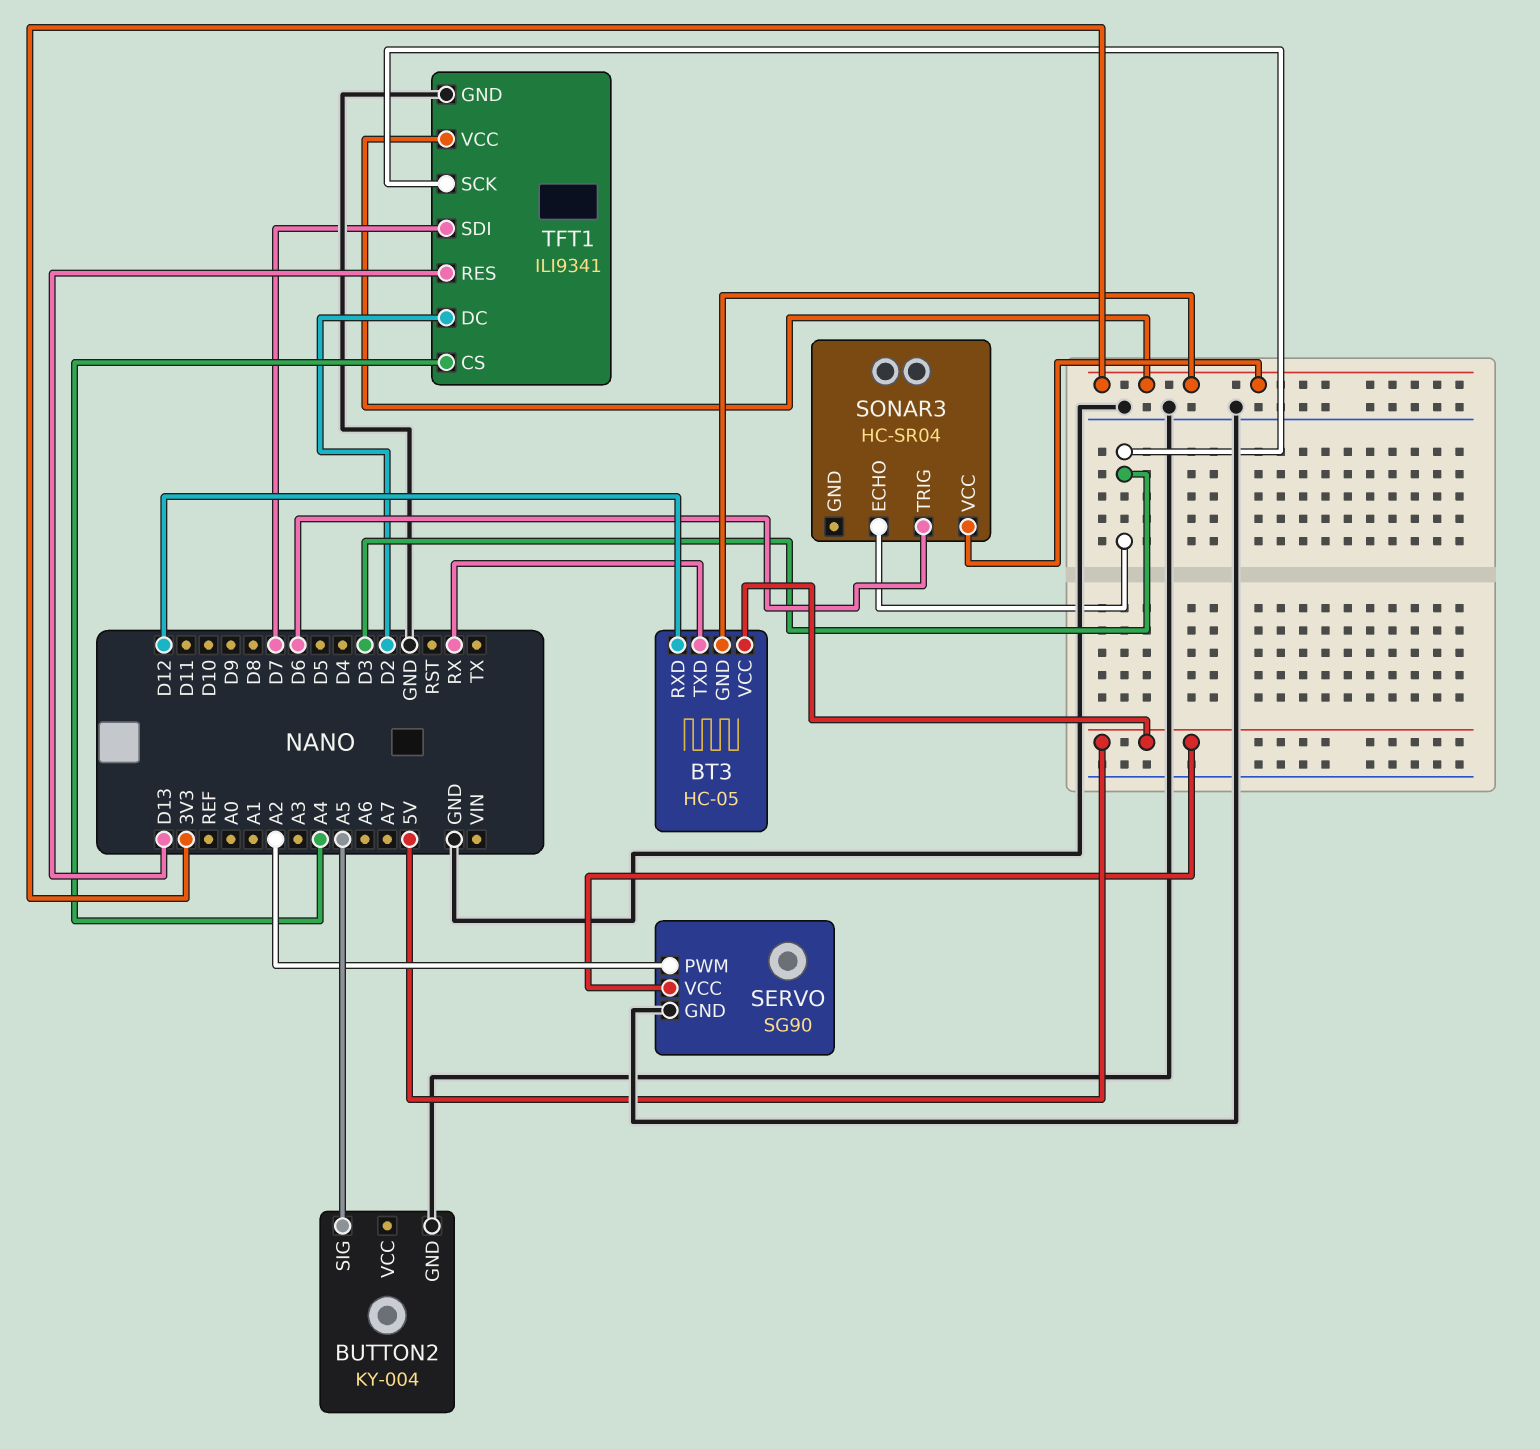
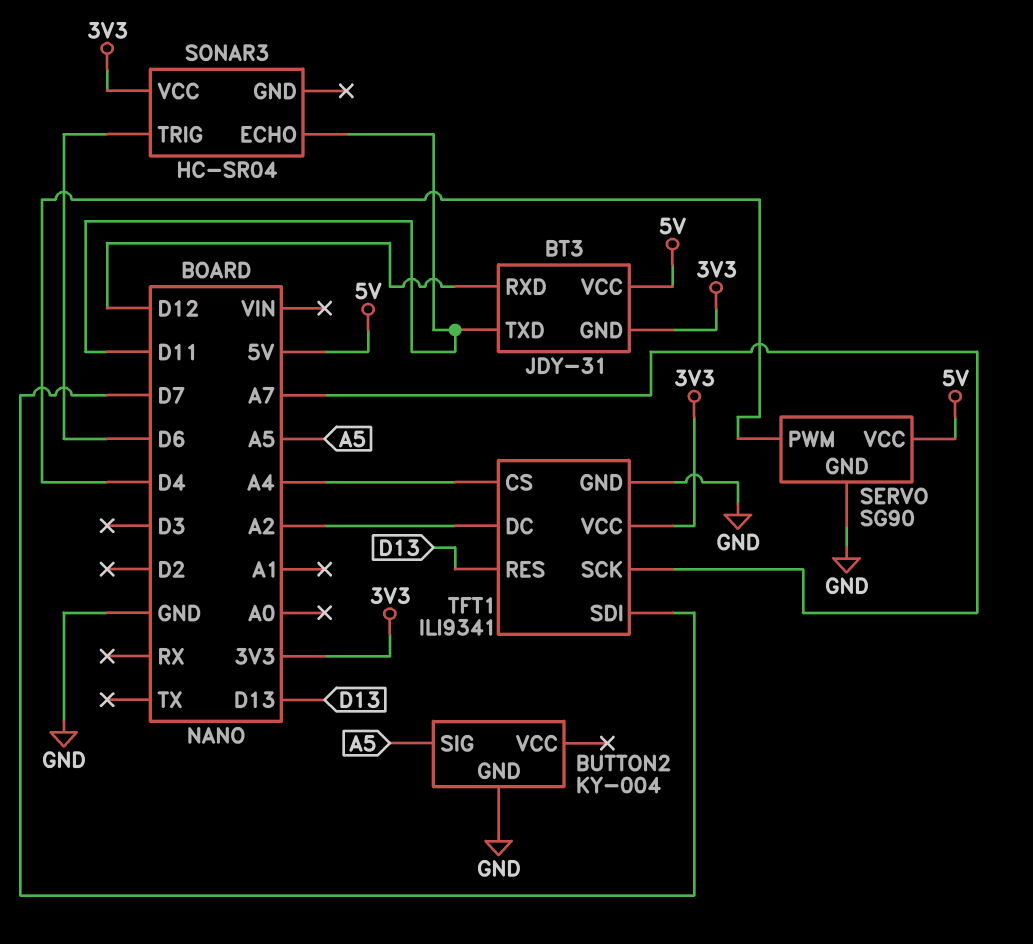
BT3: HC-05 -> JDY-31
BT3 pin TXD: RX -> D11
SERVO pin PWM: A2 -> D4
SONAR3 pin ECHO: D3 -> D11
TFT1 pin DC: D2 -> A2
TFT1 pin SCK: D3 -> A7

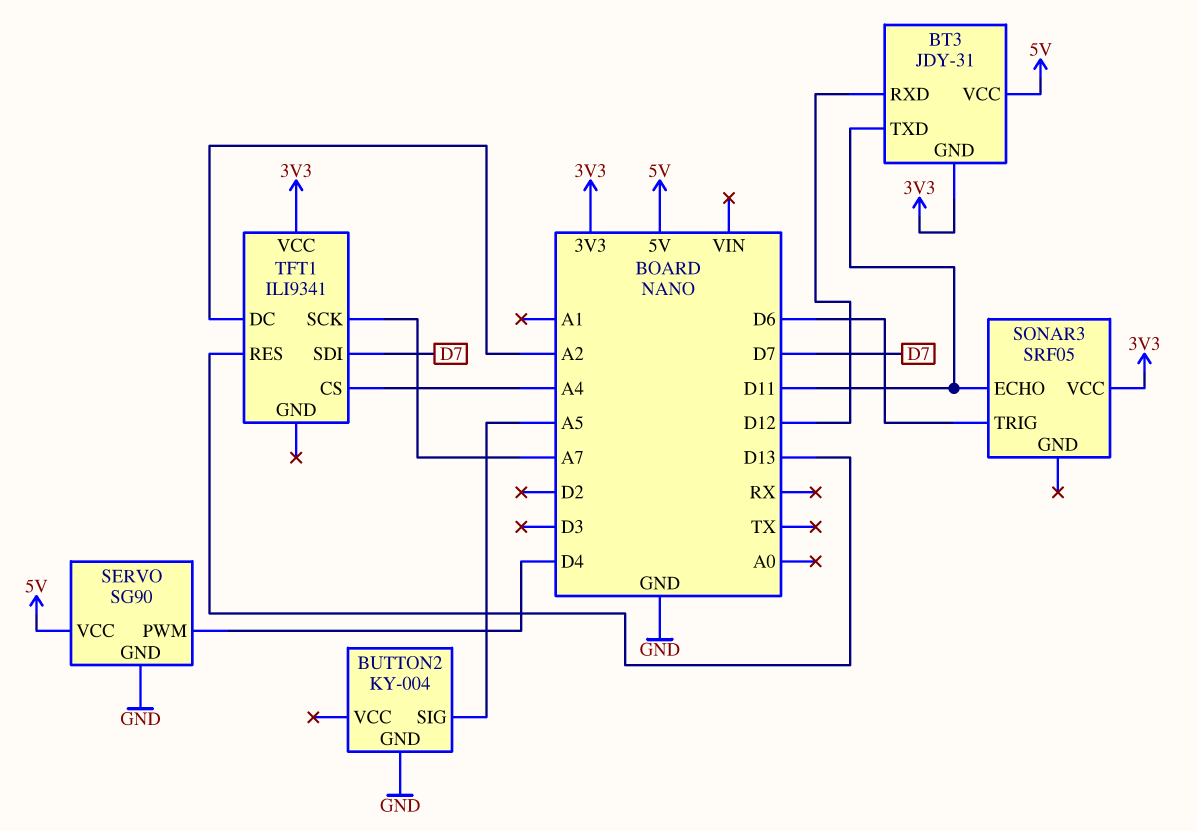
SONAR3: HC-SR04 -> SRF05
TFT1 pin GND: GND -> none

